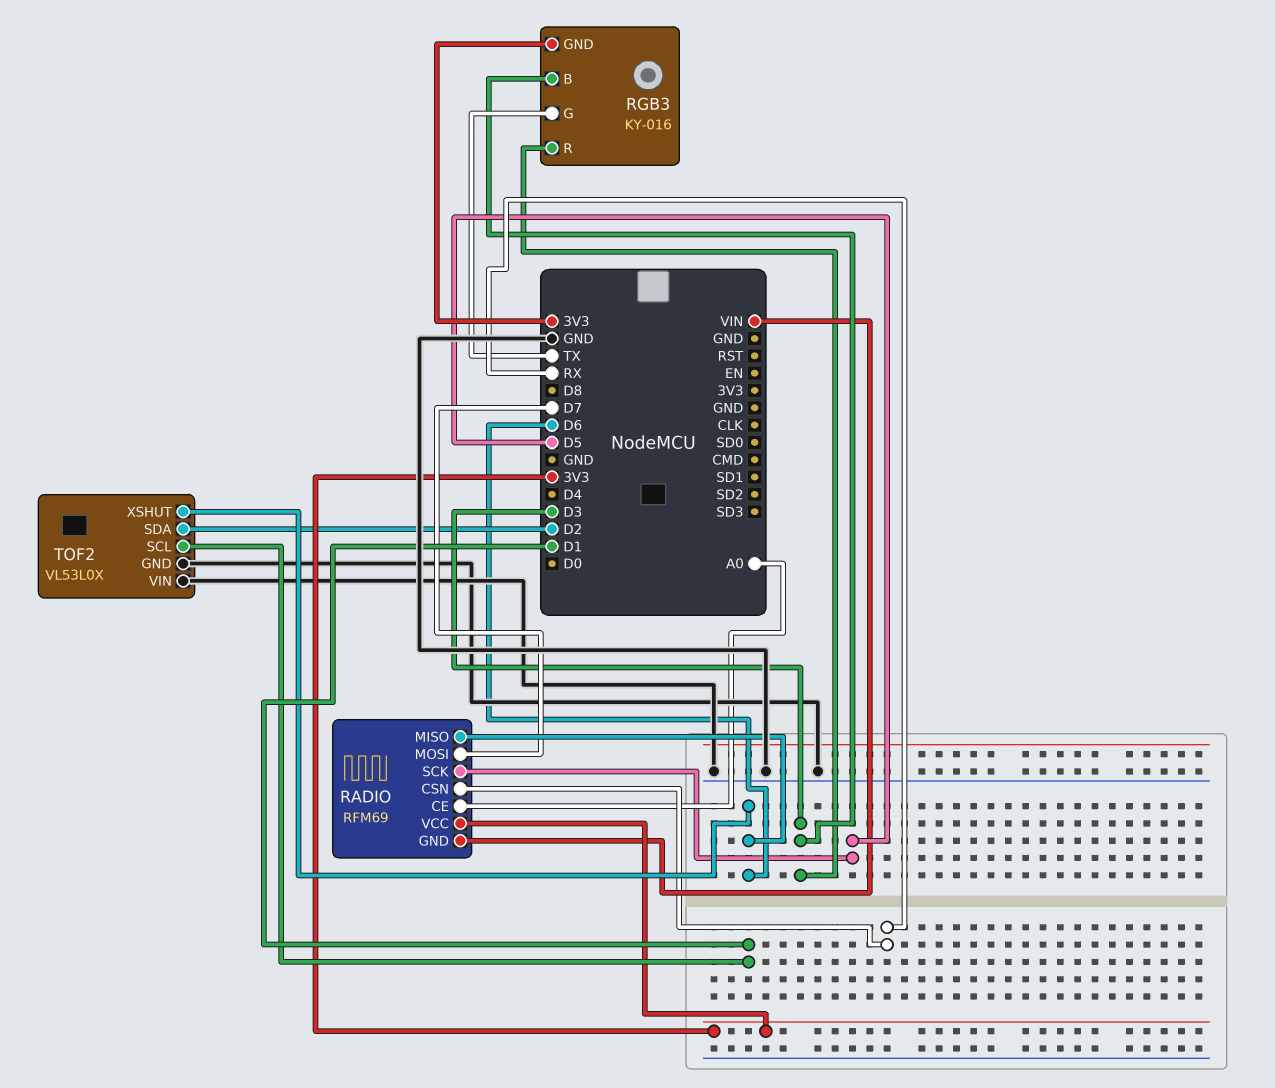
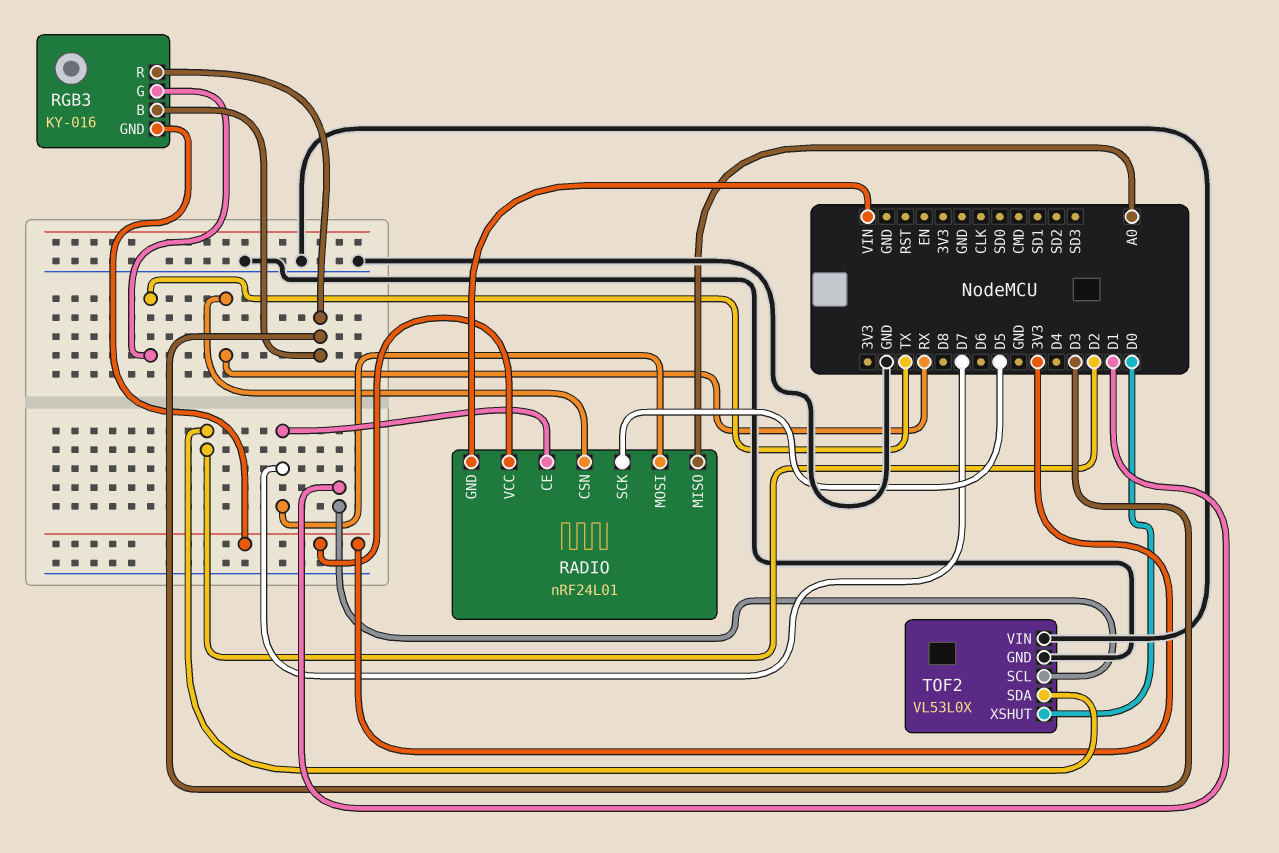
RADIO: RFM69 -> nRF24L01
RADIO pin CE: A0 -> D7
RADIO pin MISO: D6 -> A0
TOF2 pin XSHUT: D6 -> D0

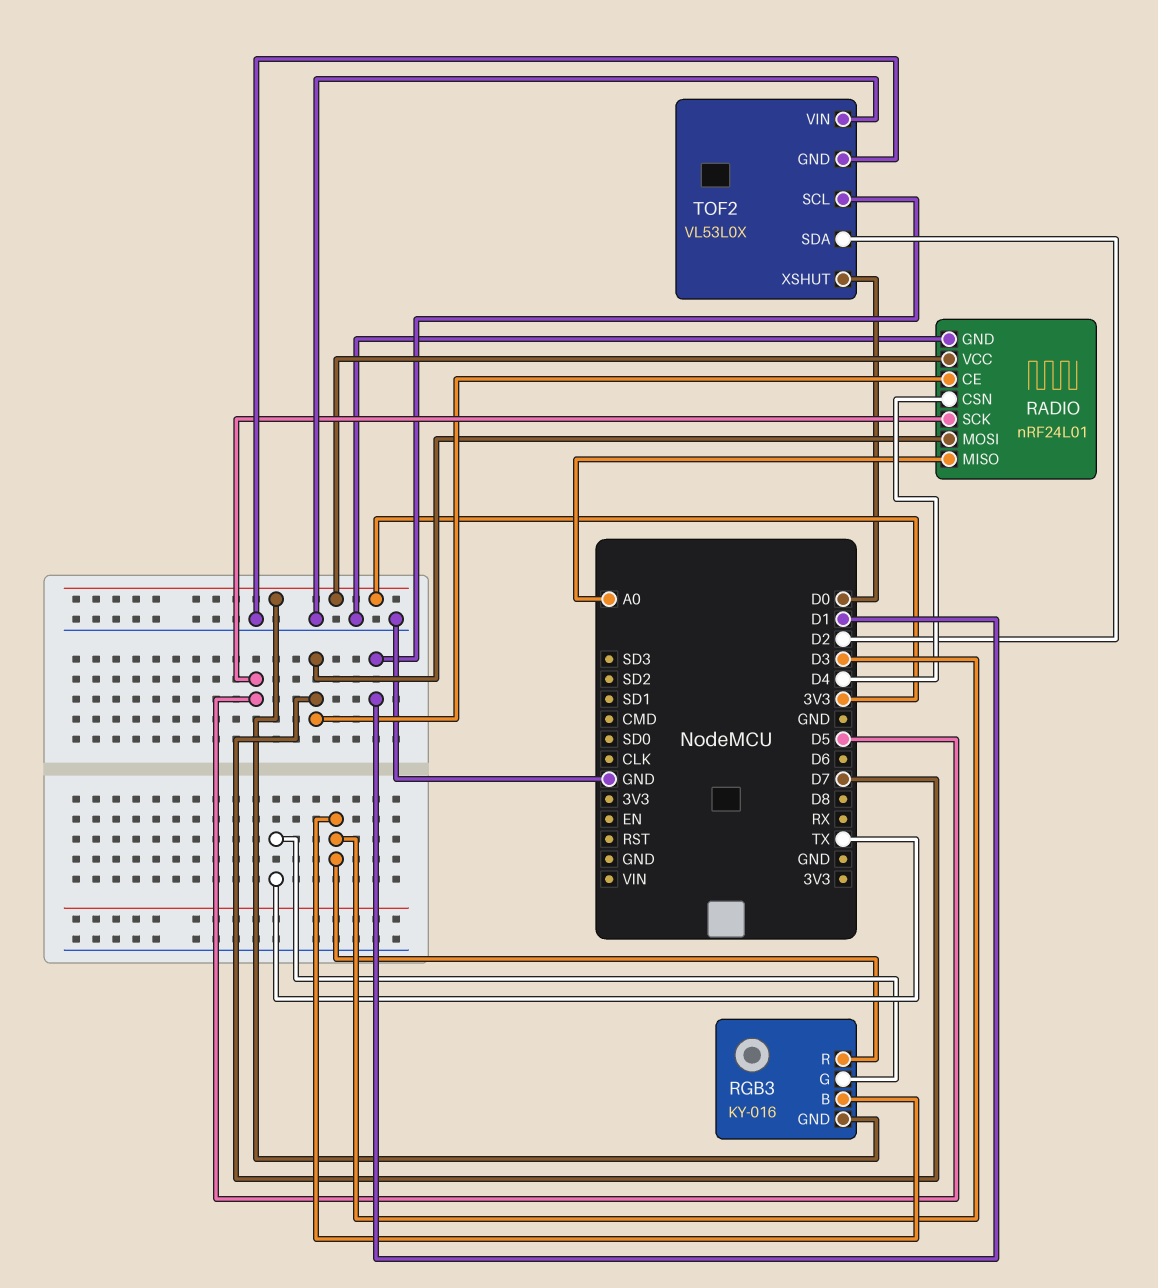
RADIO pin CSN: RX -> D4
RADIO pin GND: VIN -> GND

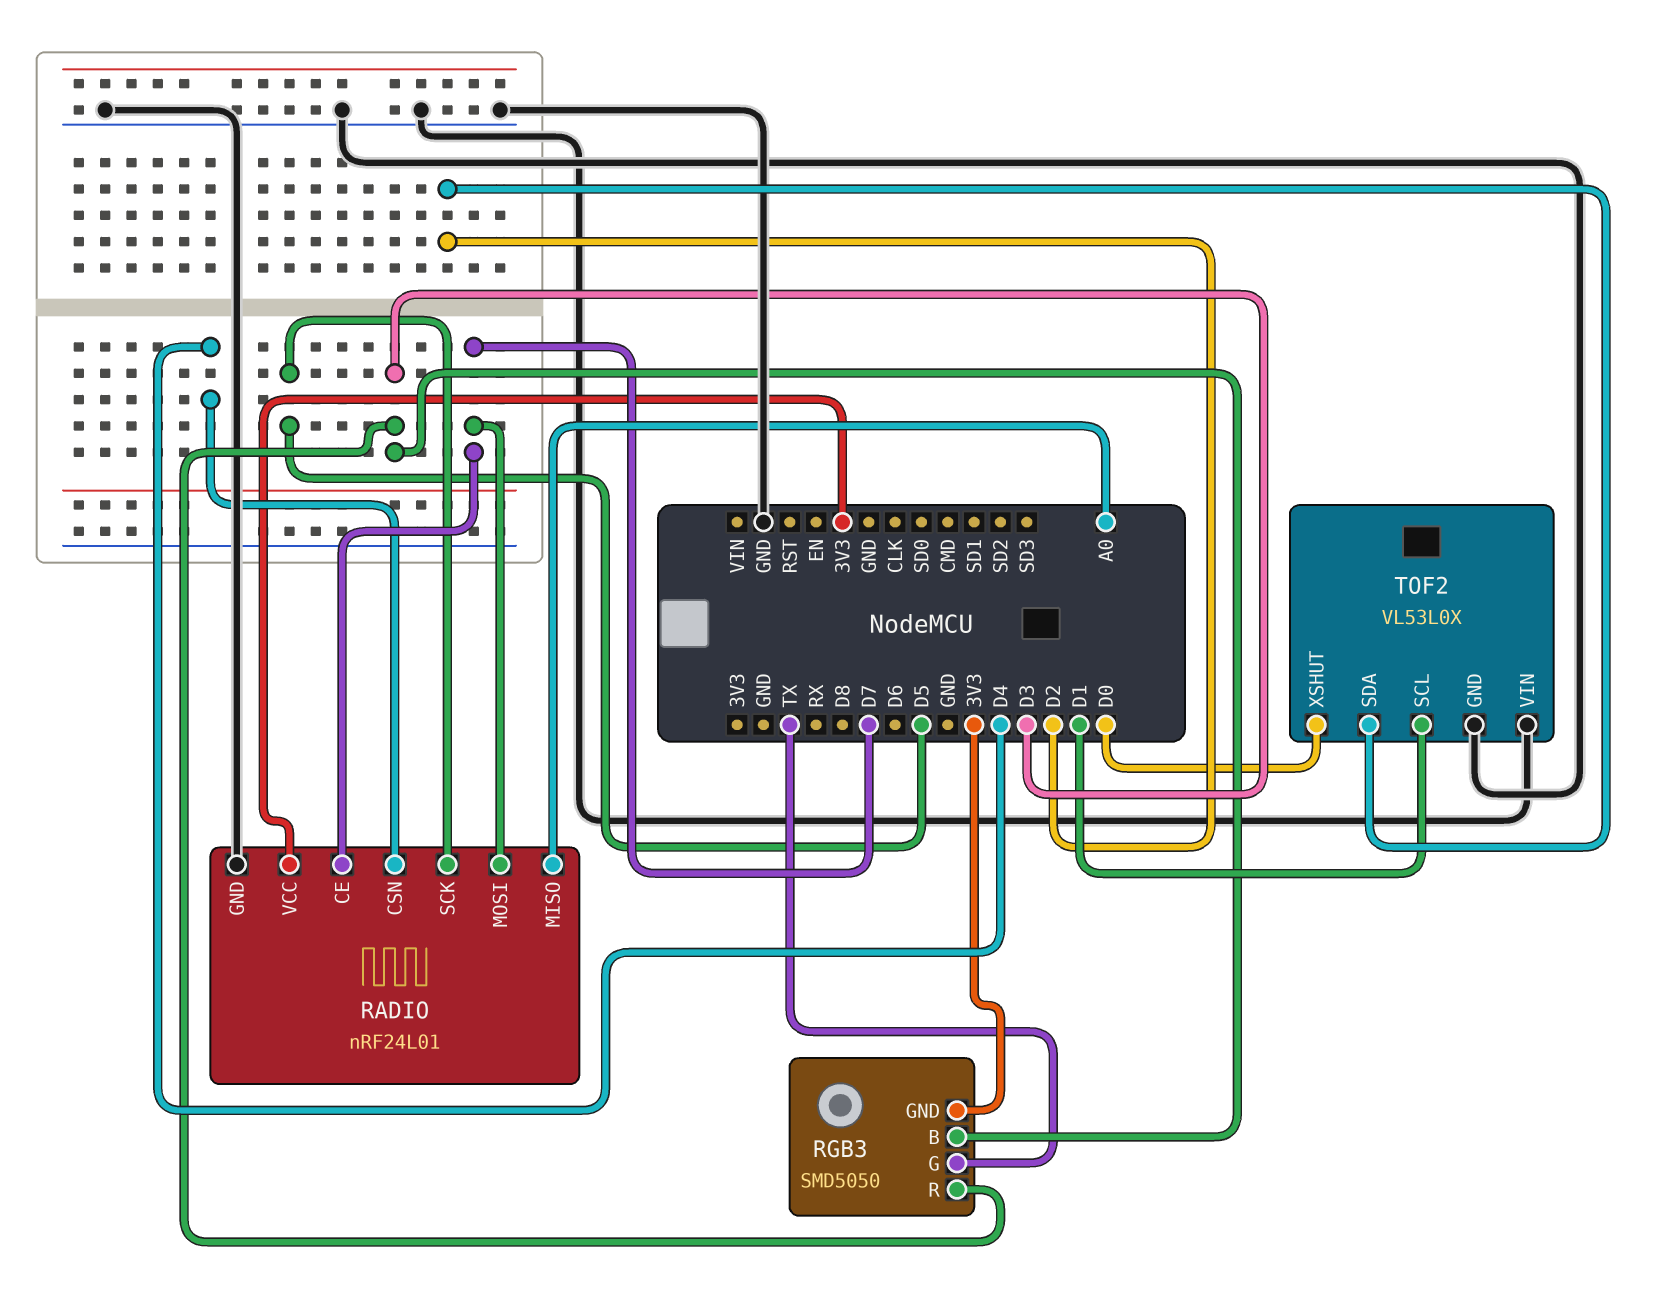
RGB3: KY-016 -> SMD5050

